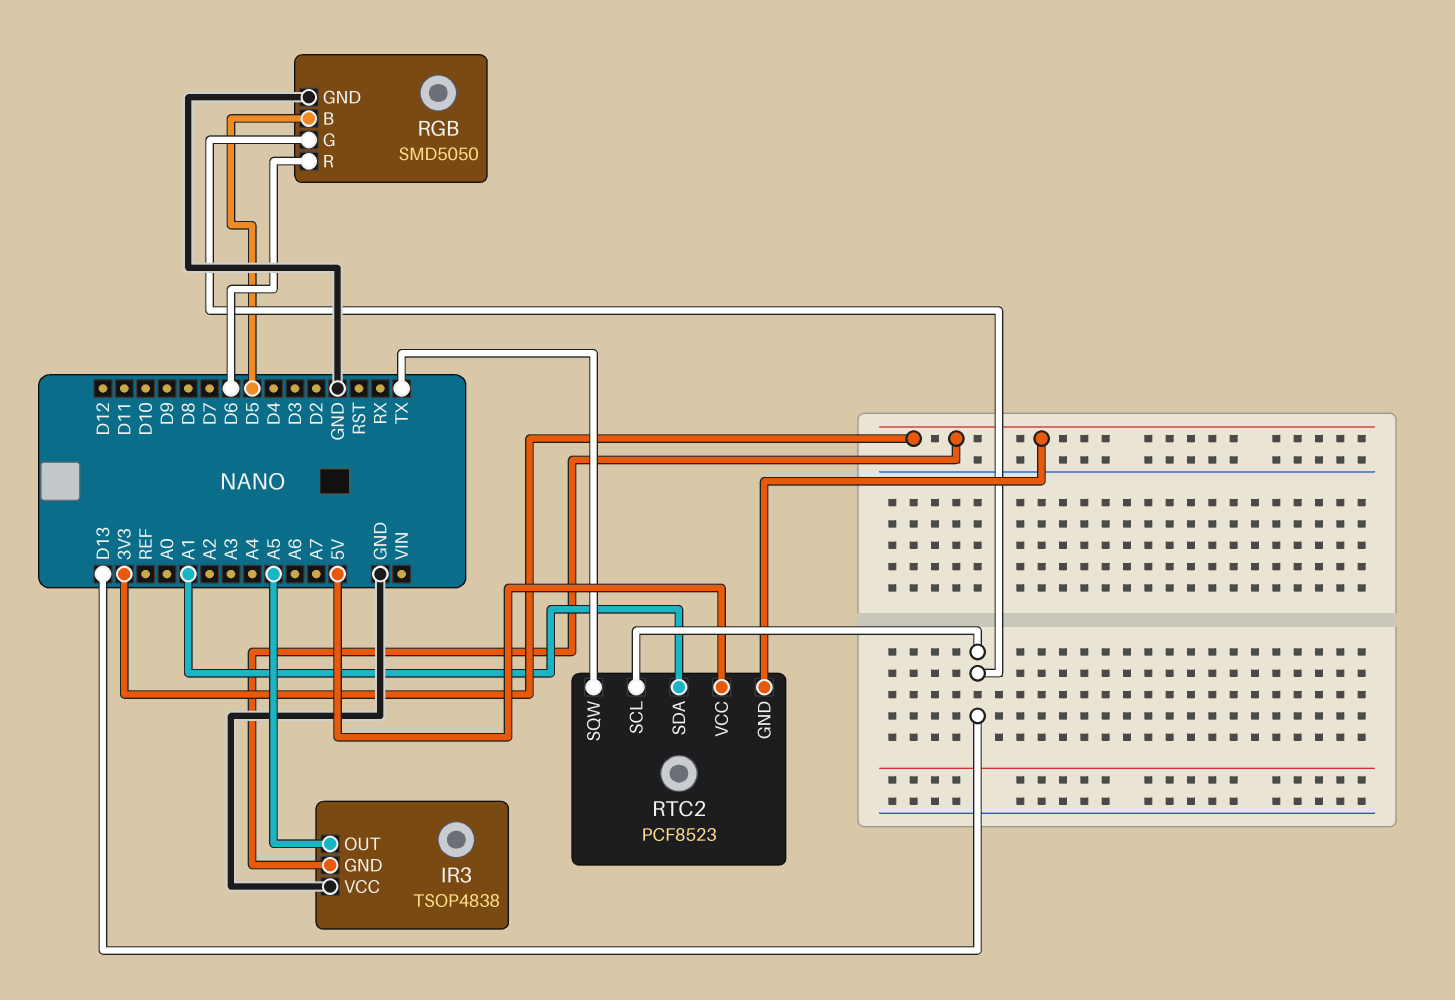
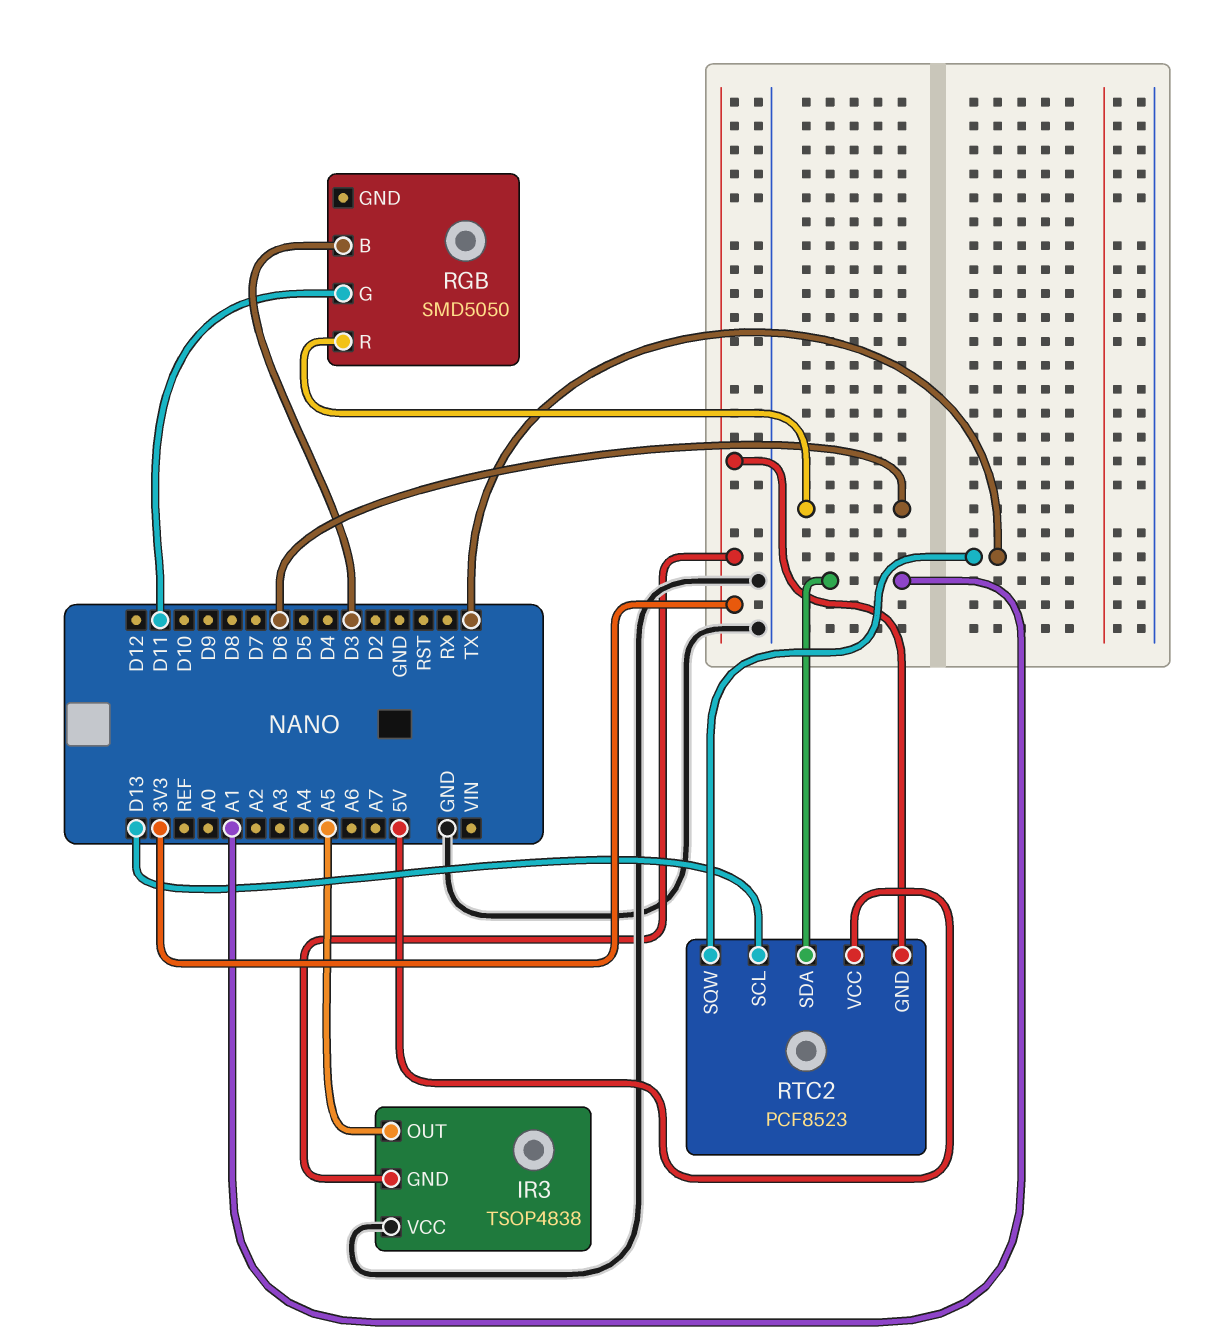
RGB pin B: D5 -> D3
RGB pin G: D13 -> D11
RGB pin GND: GND -> none

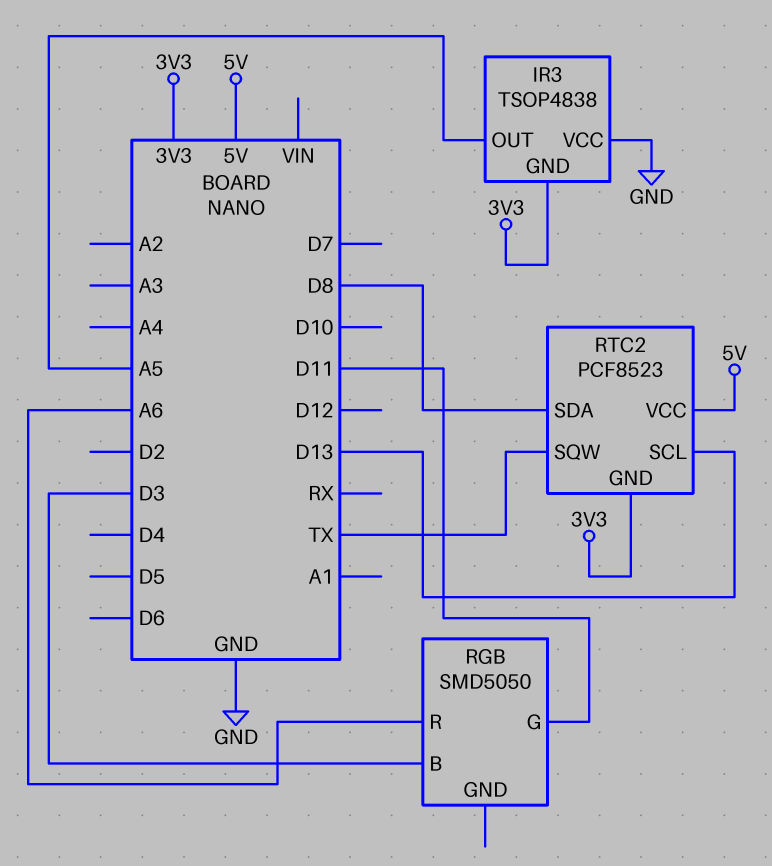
RGB pin R: D6 -> A6
RTC2 pin SDA: A1 -> D8

